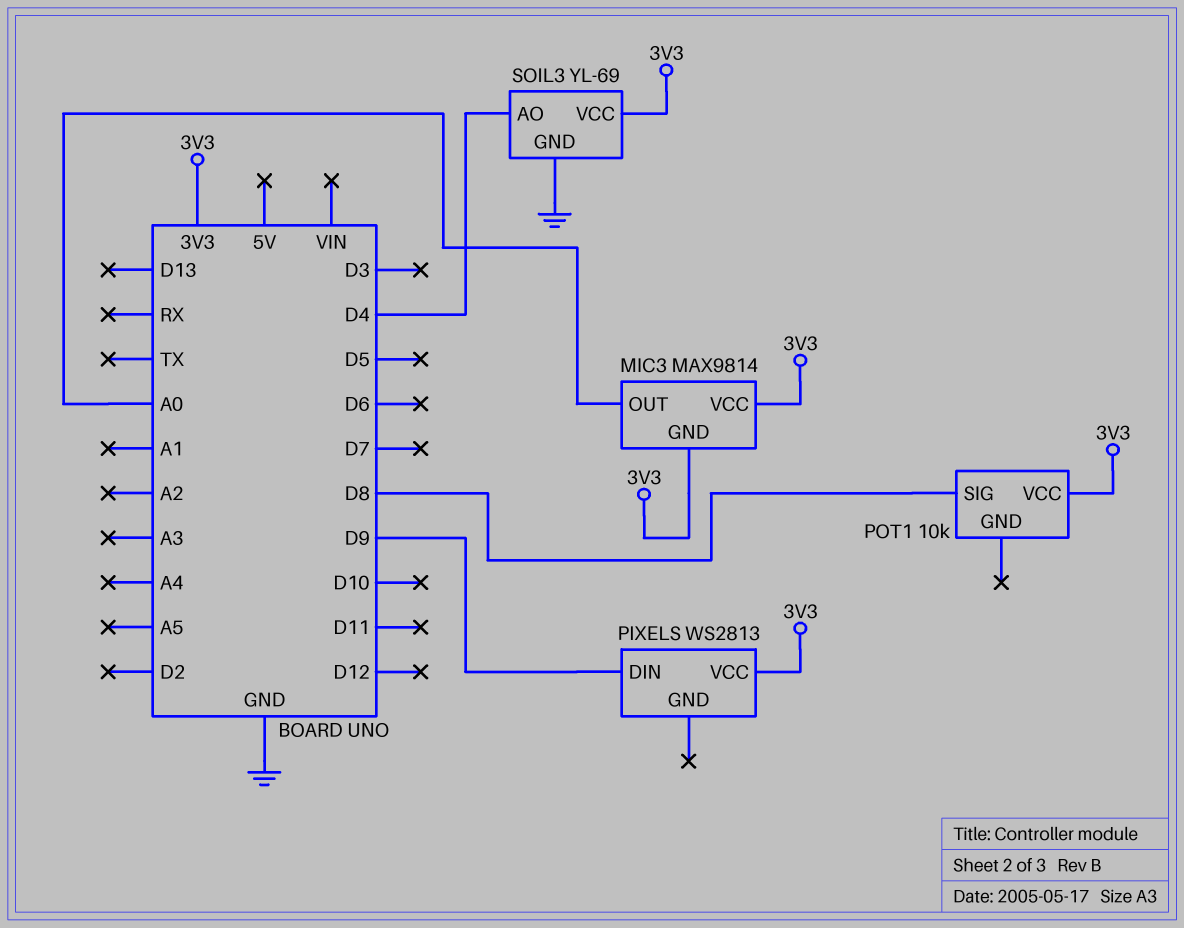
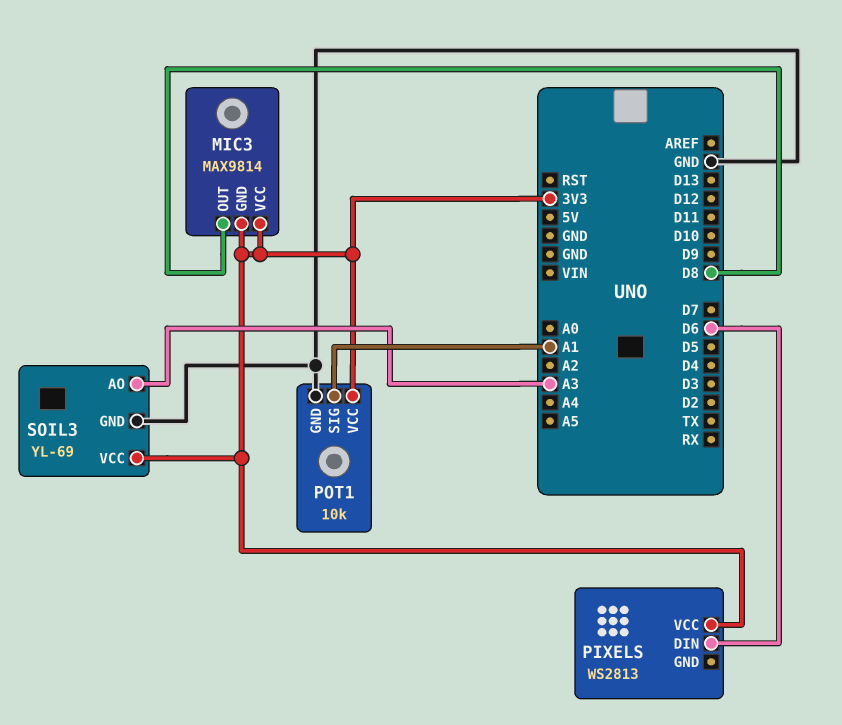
MIC3 pin OUT: A0 -> D8
PIXELS pin DIN: D9 -> D6
POT1 pin GND: none -> GND
POT1 pin SIG: D8 -> A1
SOIL3 pin AO: D4 -> A3

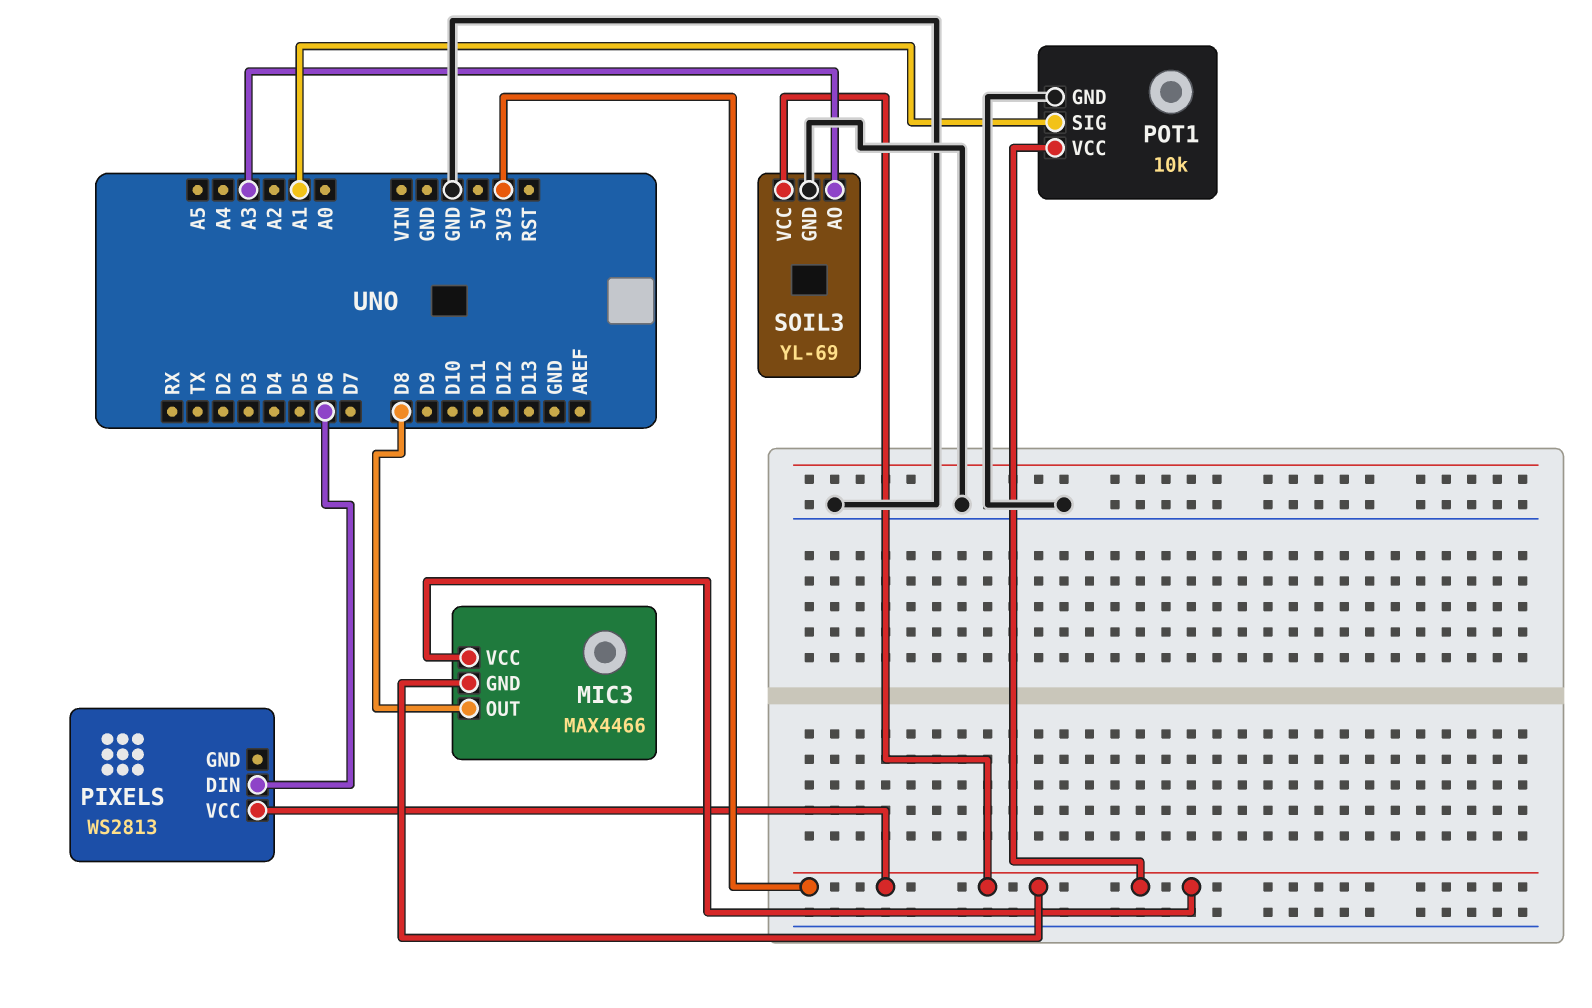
MIC3: MAX9814 -> MAX4466

